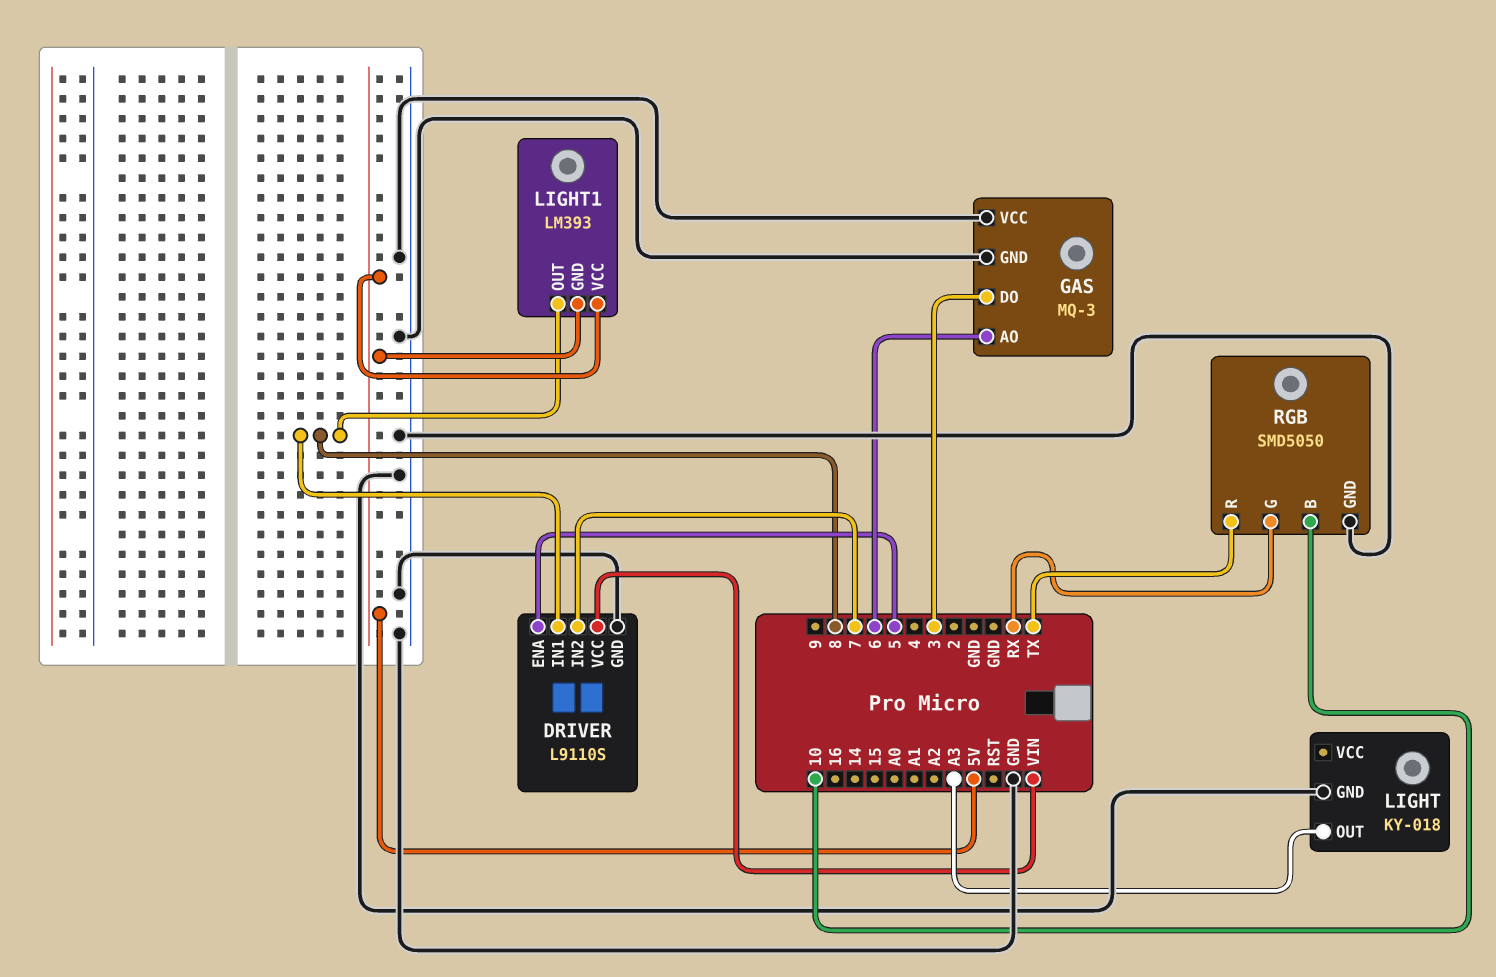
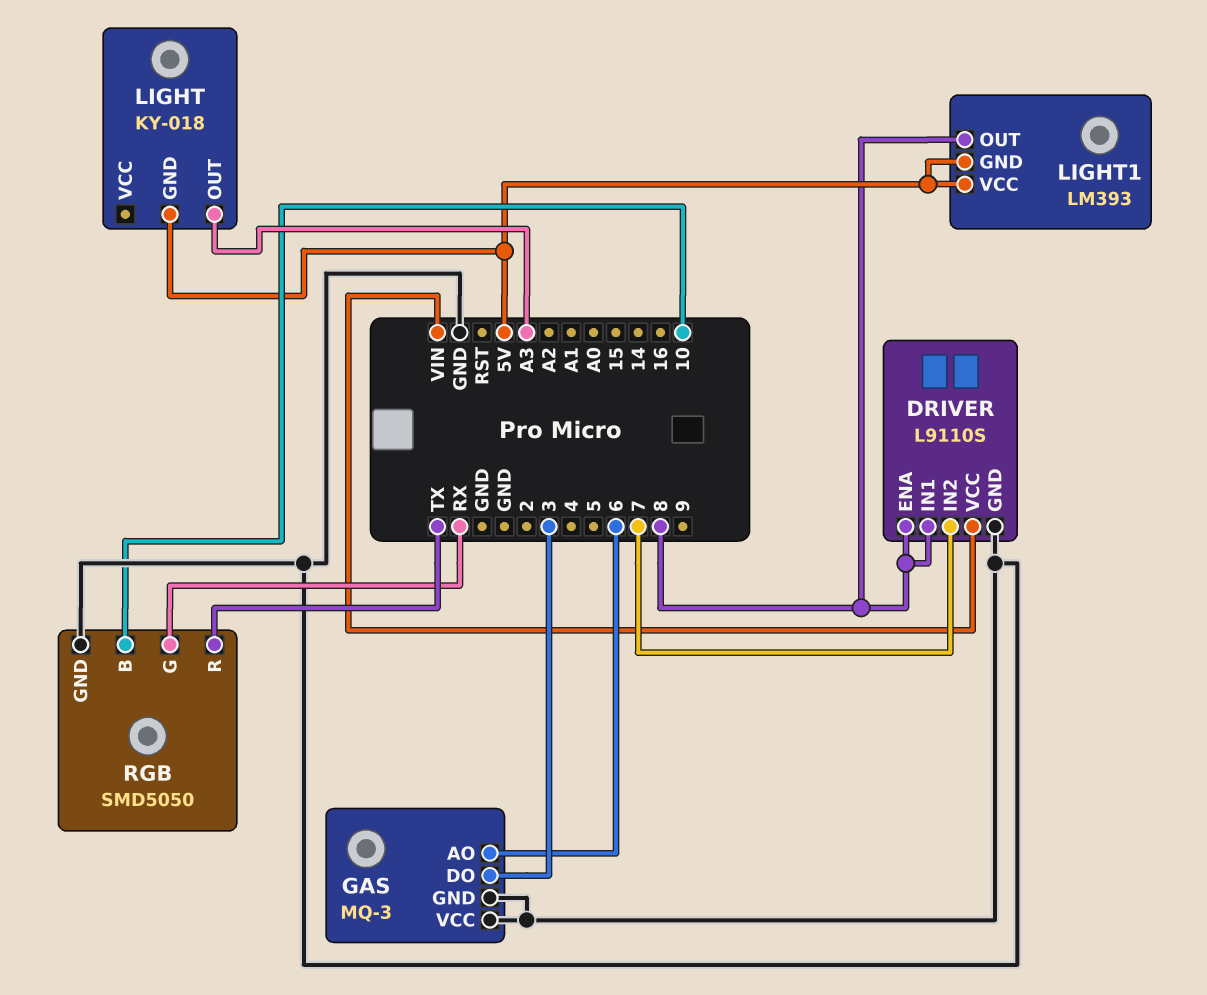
DRIVER pin ENA: 5 -> 8
LIGHT pin GND: GND -> 5V

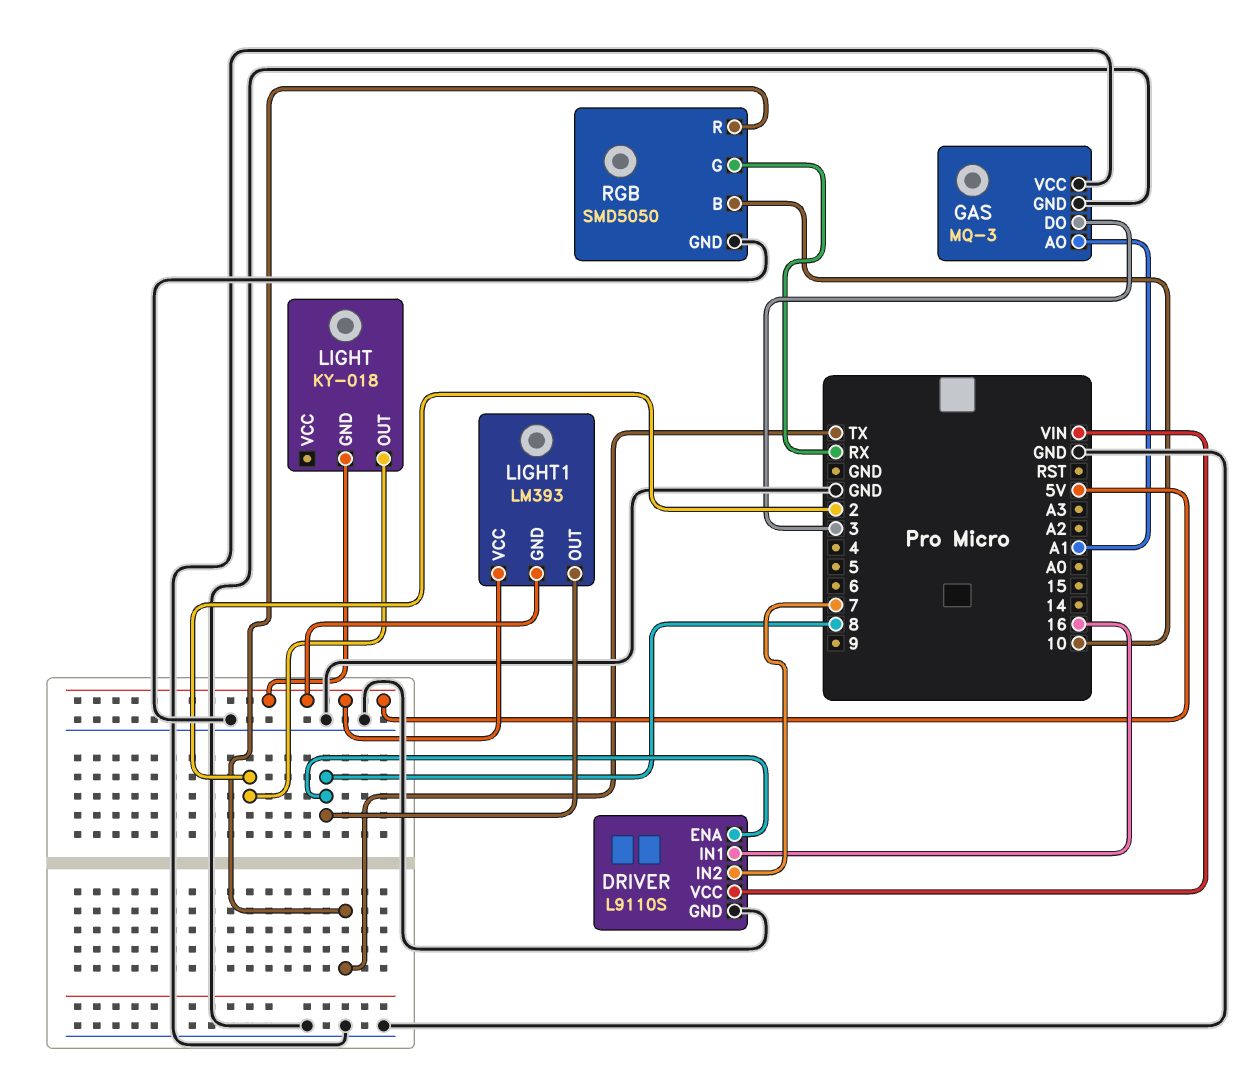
DRIVER pin IN1: 8 -> 16
GAS pin AO: 6 -> A1
LIGHT pin OUT: A3 -> 2

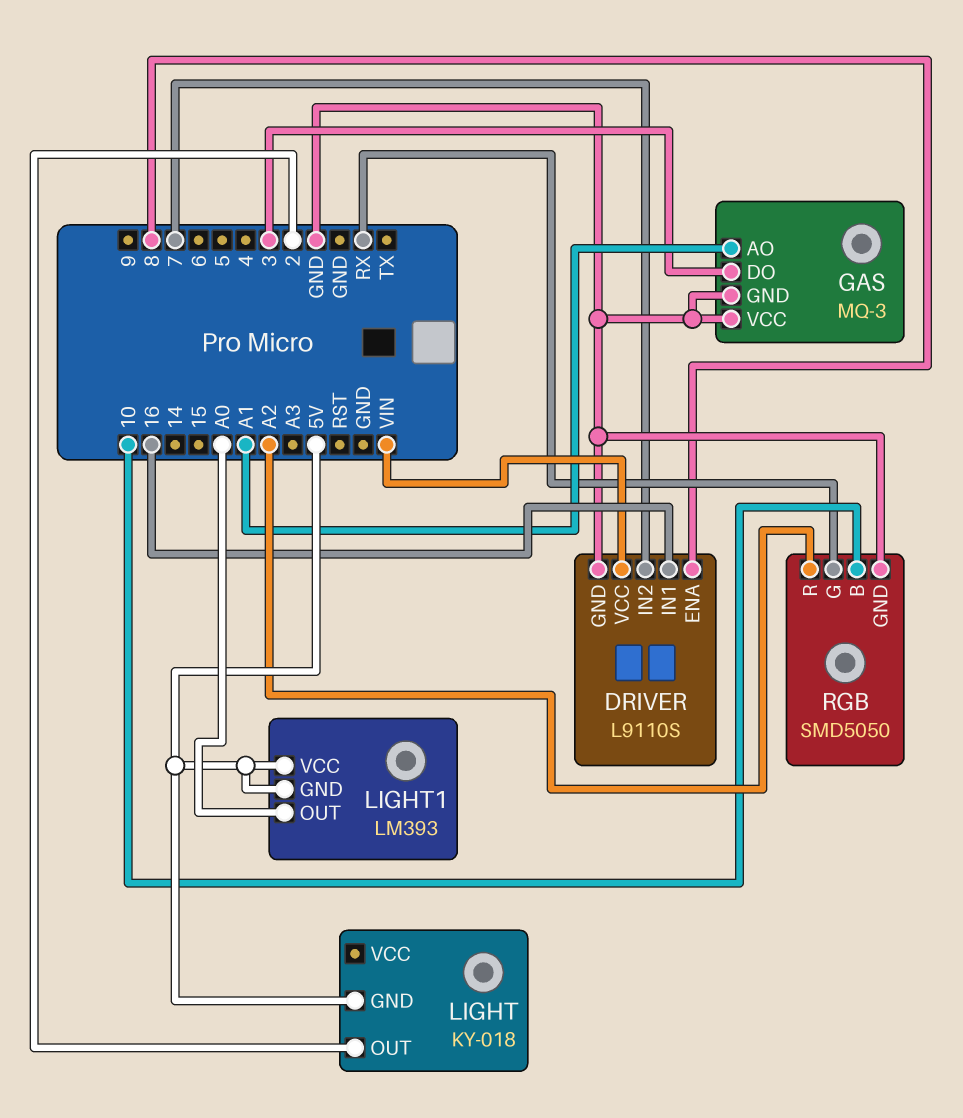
LIGHT1 pin OUT: 8 -> A0
RGB pin R: TX -> A2

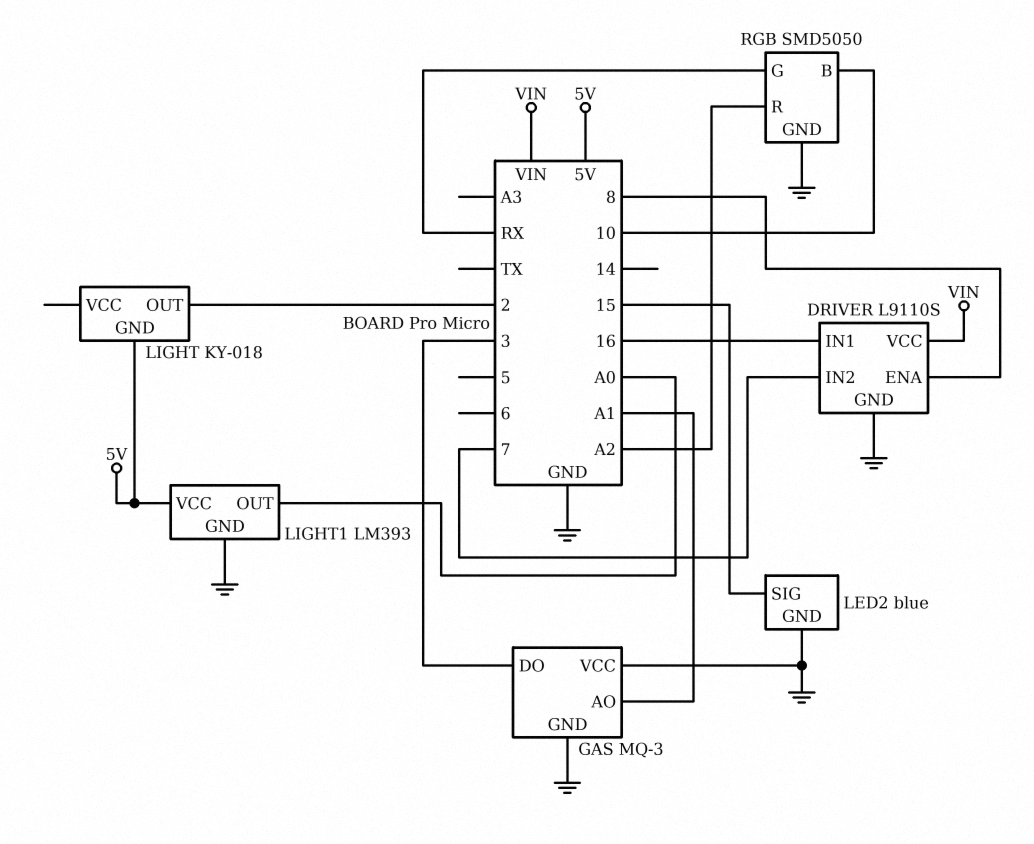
LED2: none -> blue
LED2 pin GND: none -> GND
LED2 pin SIG: none -> 15
LIGHT1 pin GND: 5V -> GND

